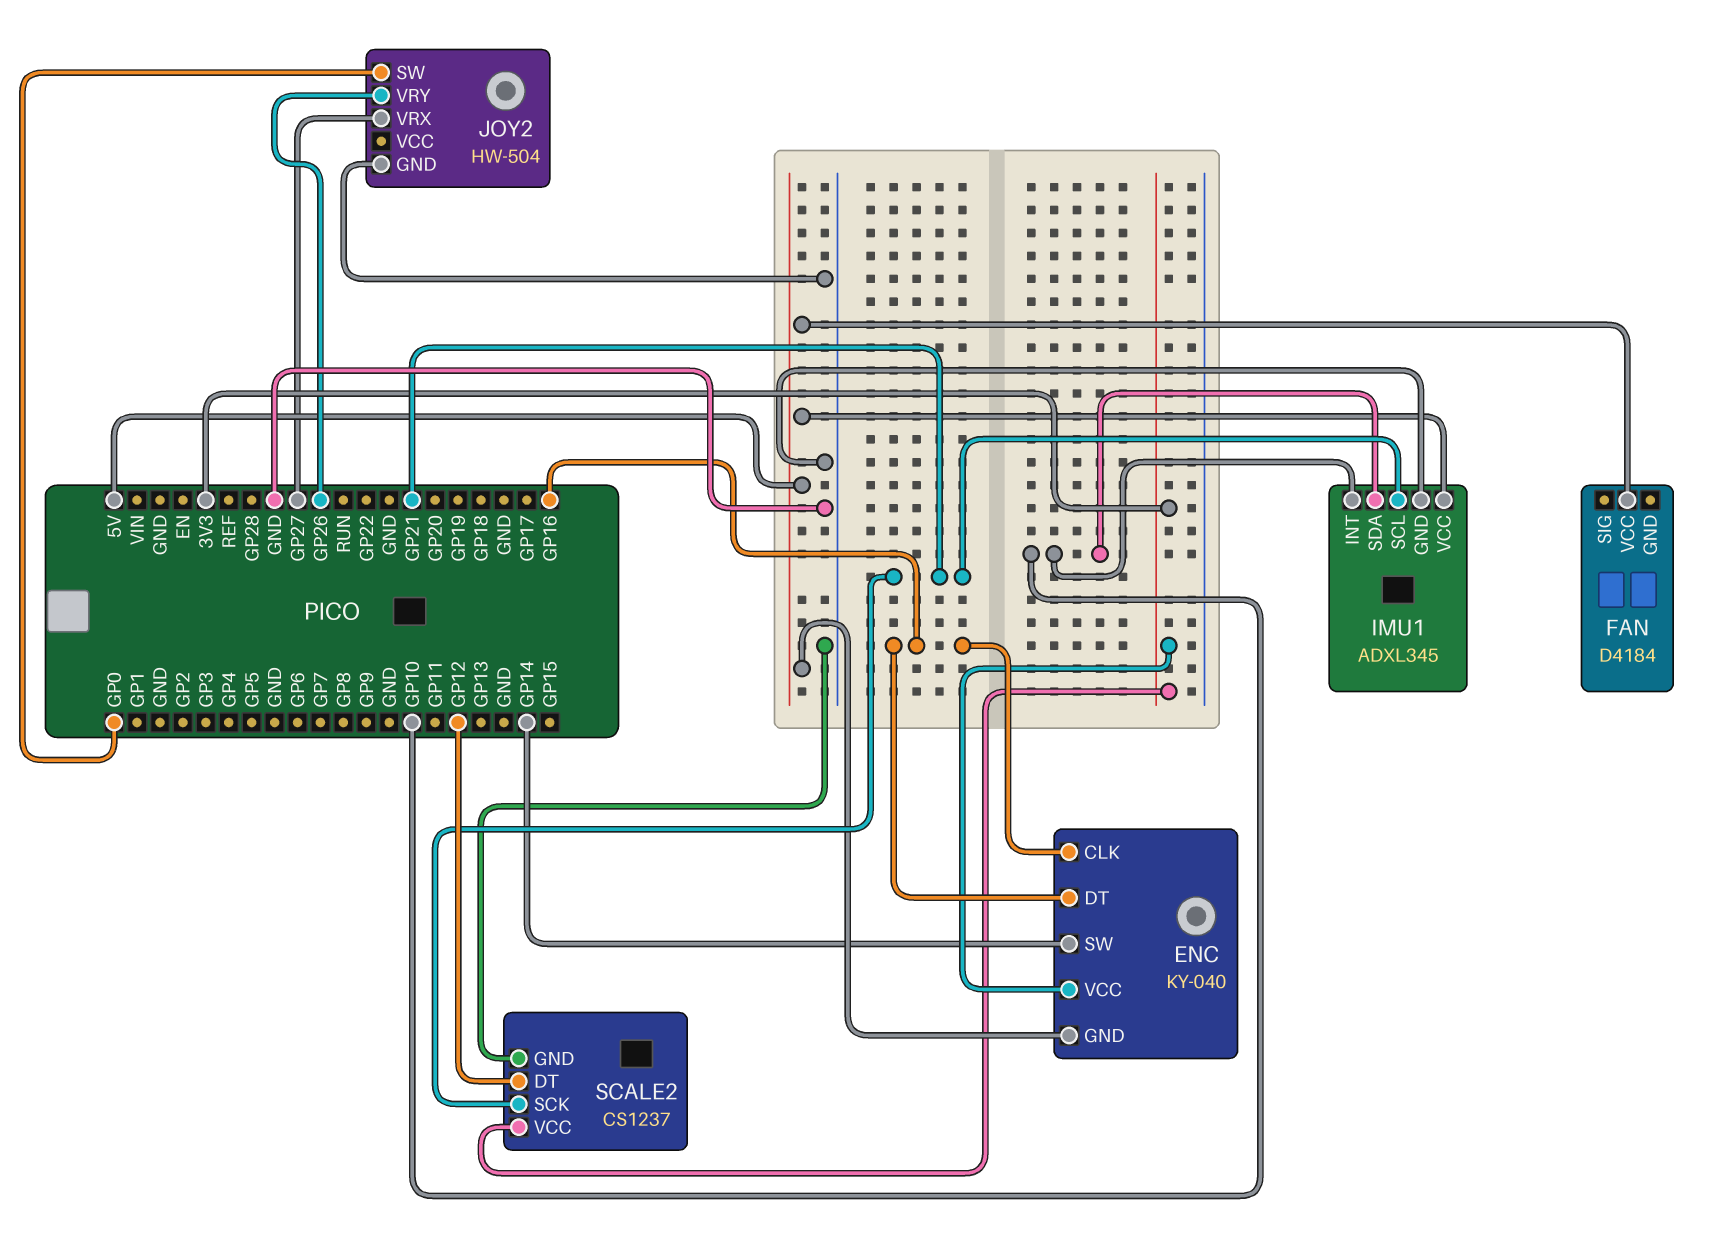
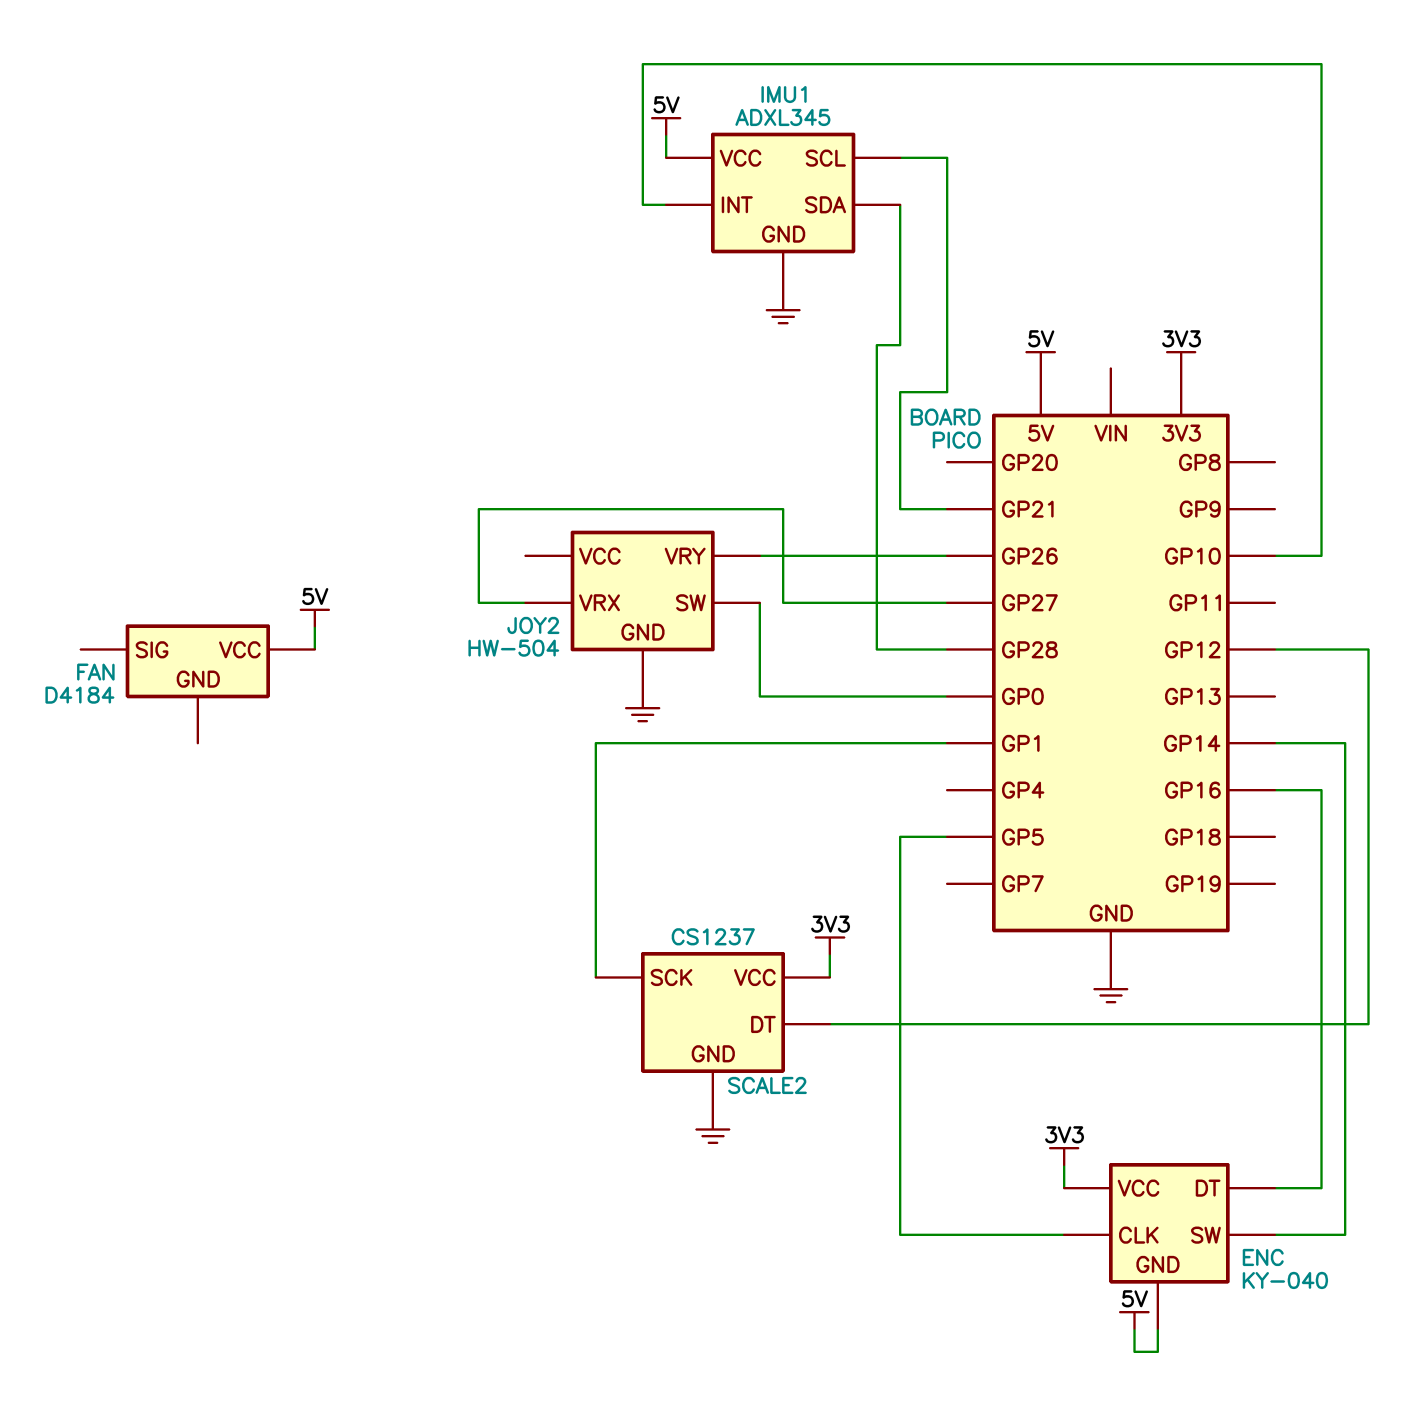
ENC pin CLK: GP16 -> GP5
IMU1 pin SDA: GP10 -> GP28
SCALE2 pin SCK: GP21 -> GP1

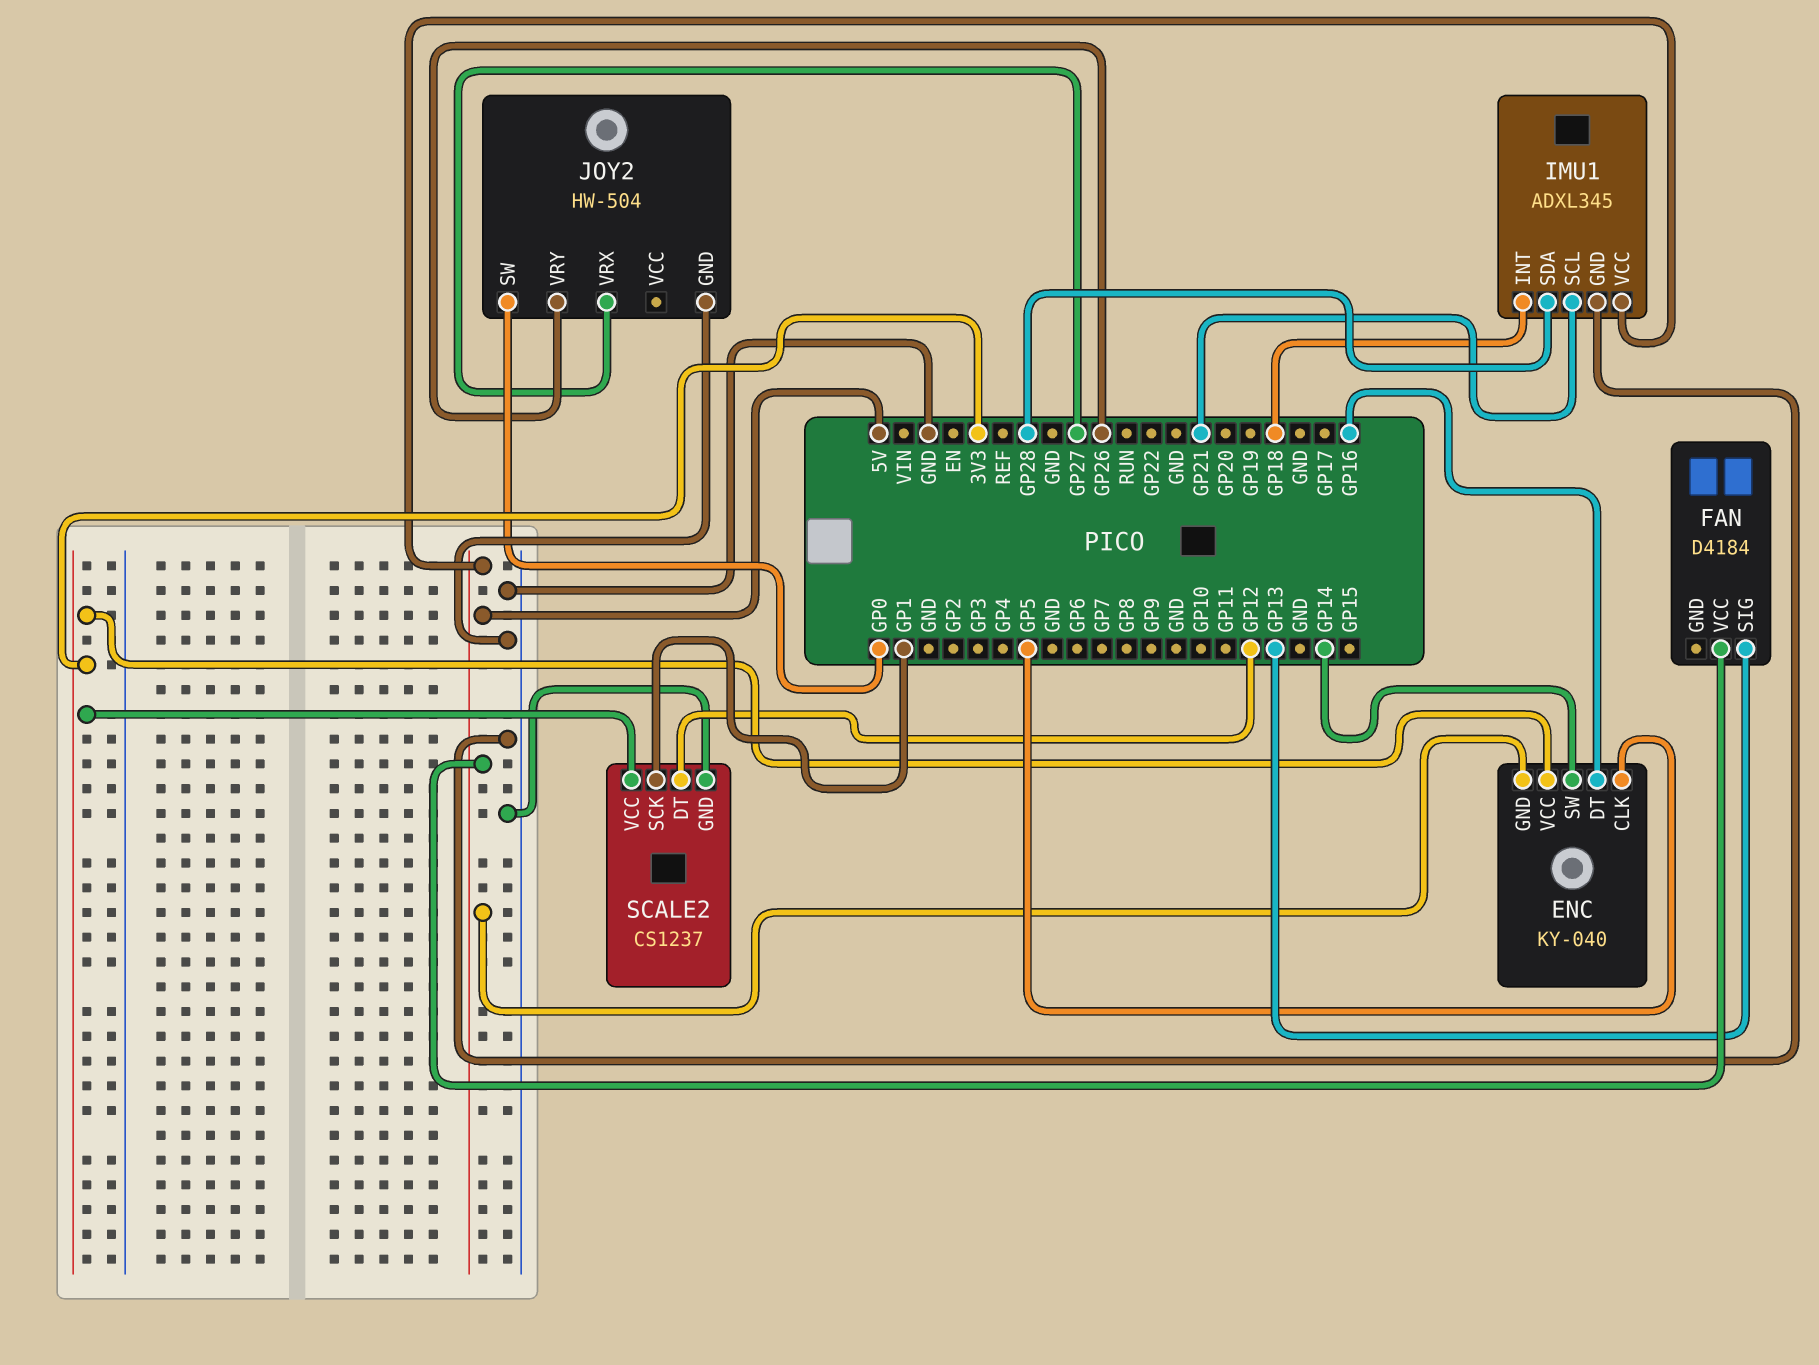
FAN pin SIG: none -> GP13
IMU1 pin INT: GP10 -> GP18

